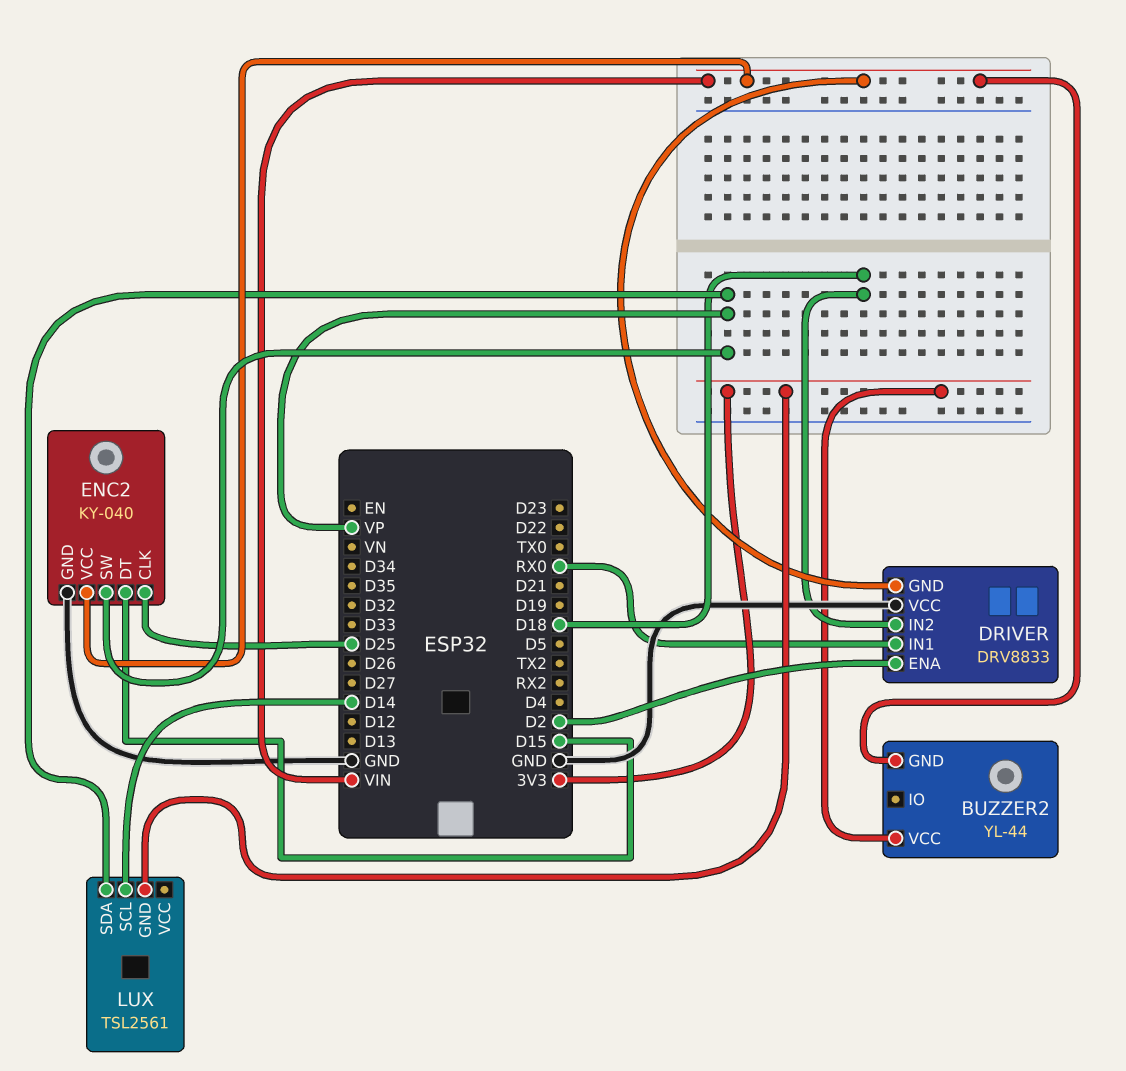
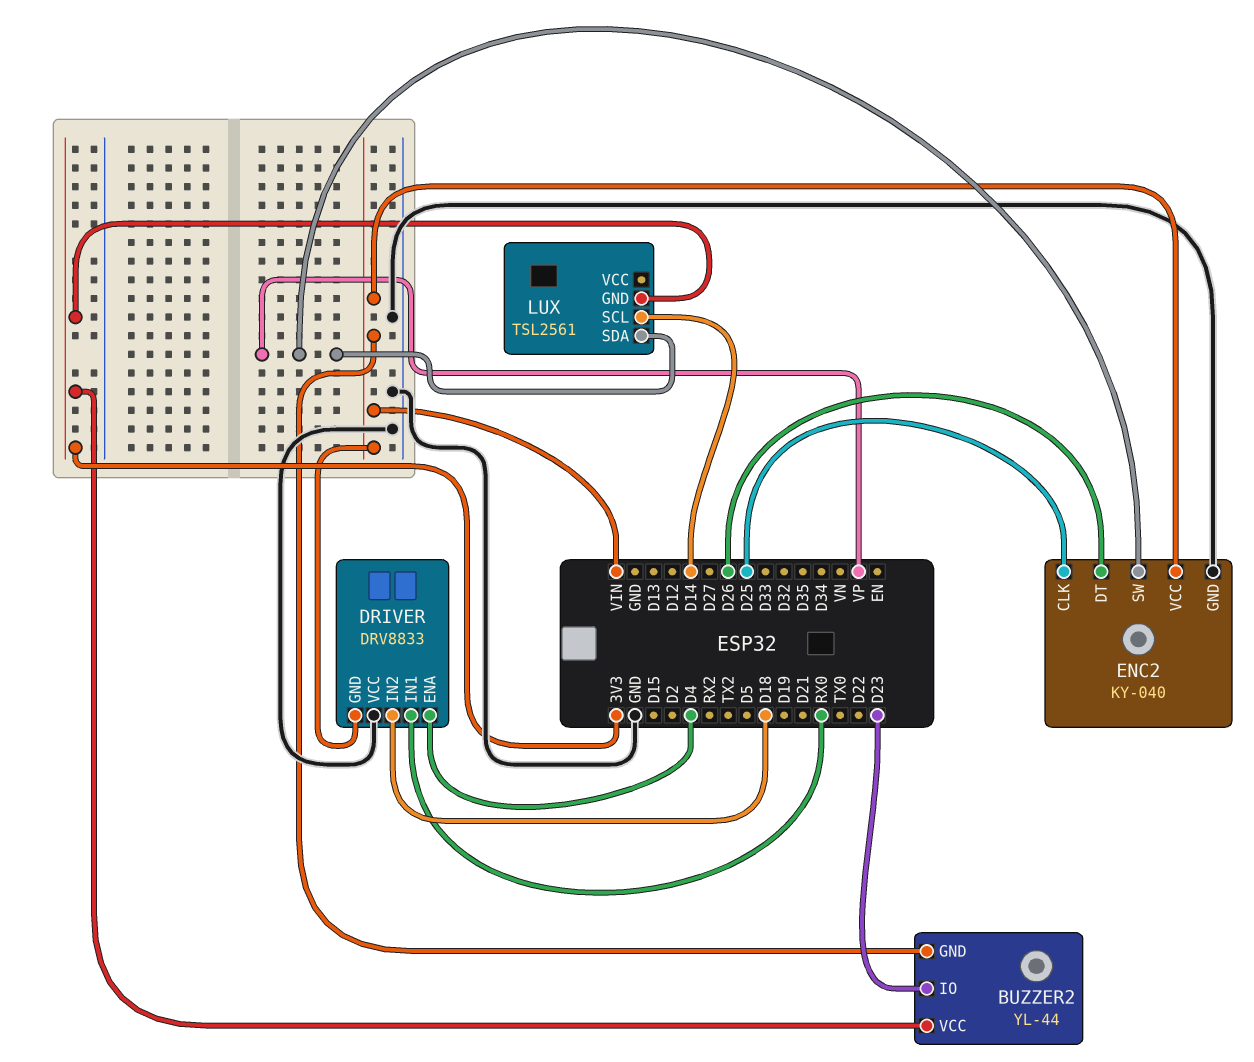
BUZZER2 pin IO: none -> D23
DRIVER pin ENA: D2 -> D4
ENC2 pin DT: D15 -> D26

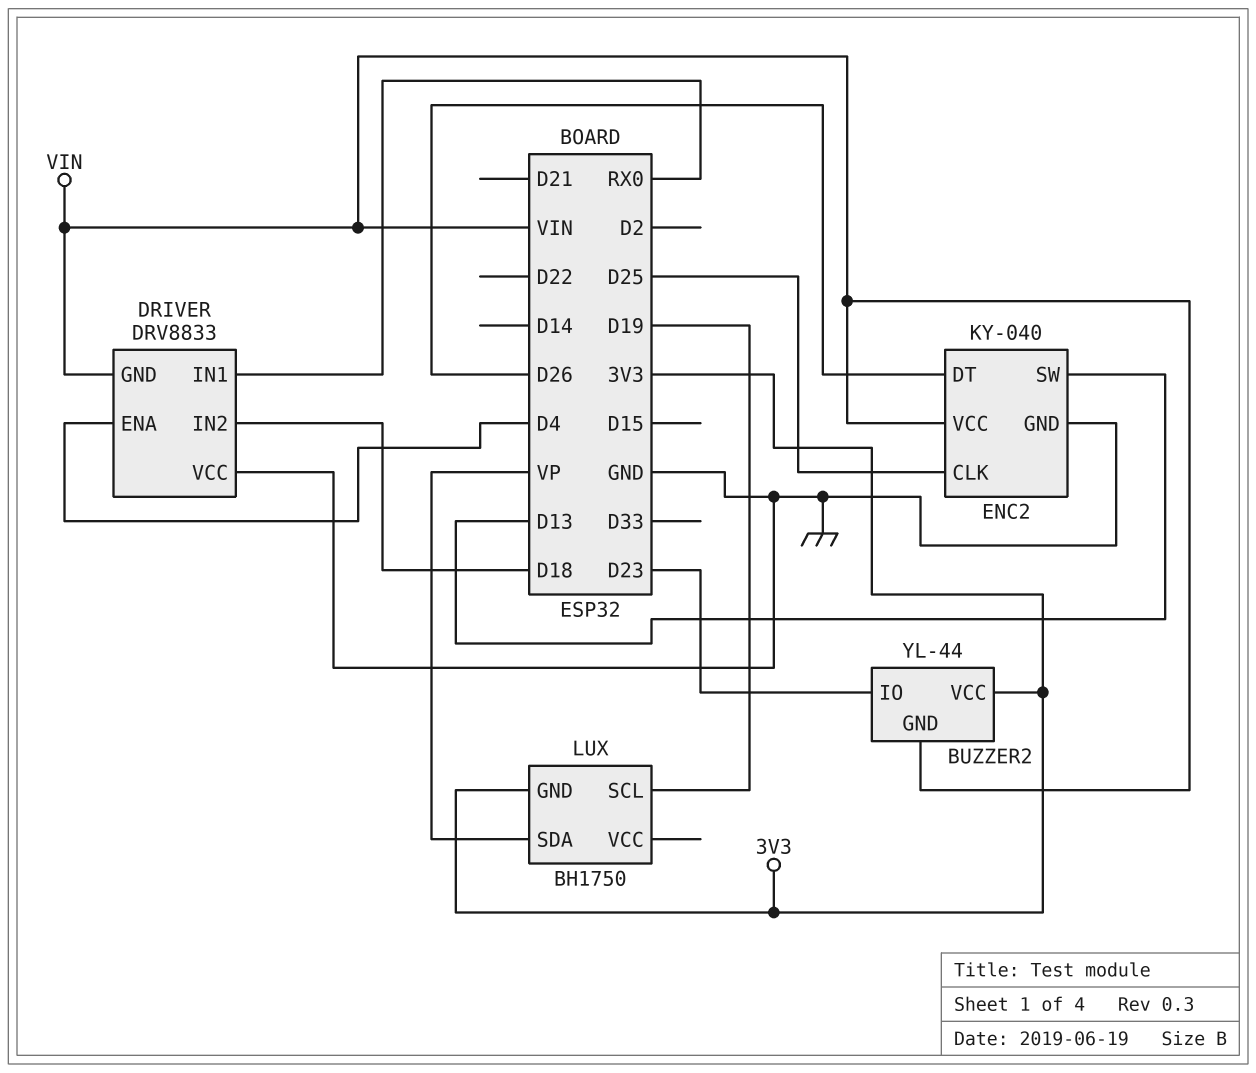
ENC2 pin SW: VP -> D13
LUX: TSL2561 -> BH1750
LUX pin SCL: D14 -> D19

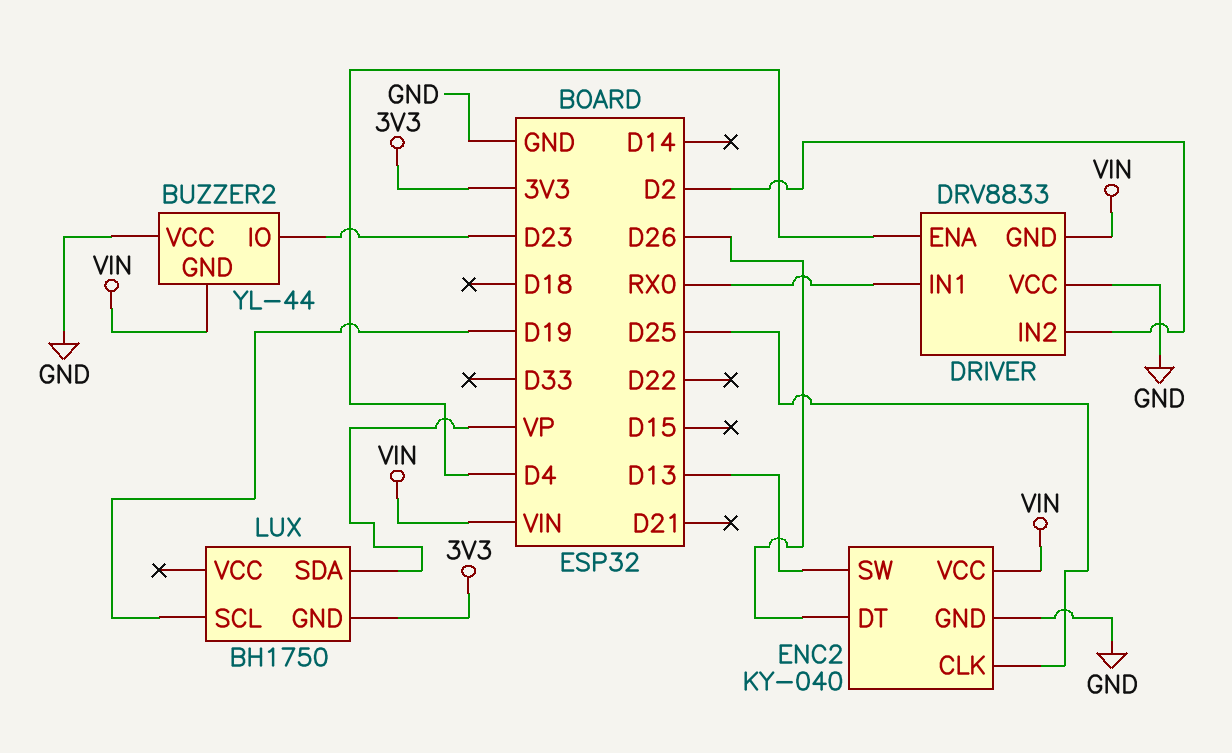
BUZZER2 pin VCC: 3V3 -> GND
DRIVER pin IN2: D18 -> D2

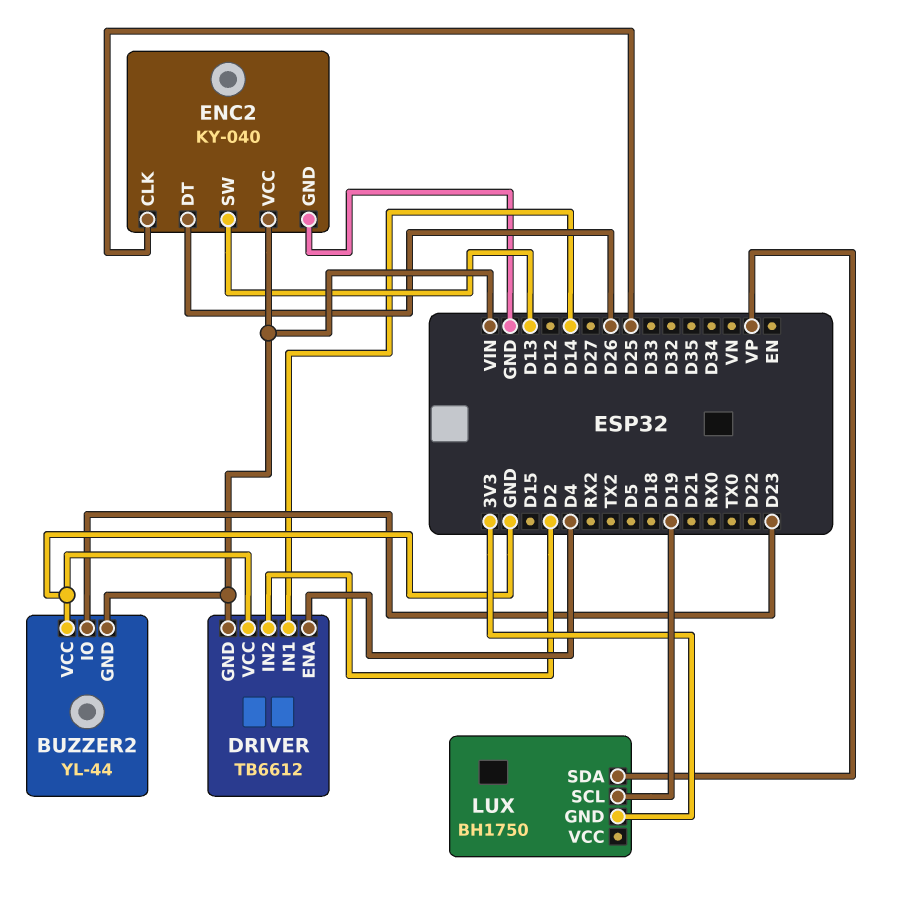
DRIVER: DRV8833 -> TB6612
DRIVER pin IN1: RX0 -> D14

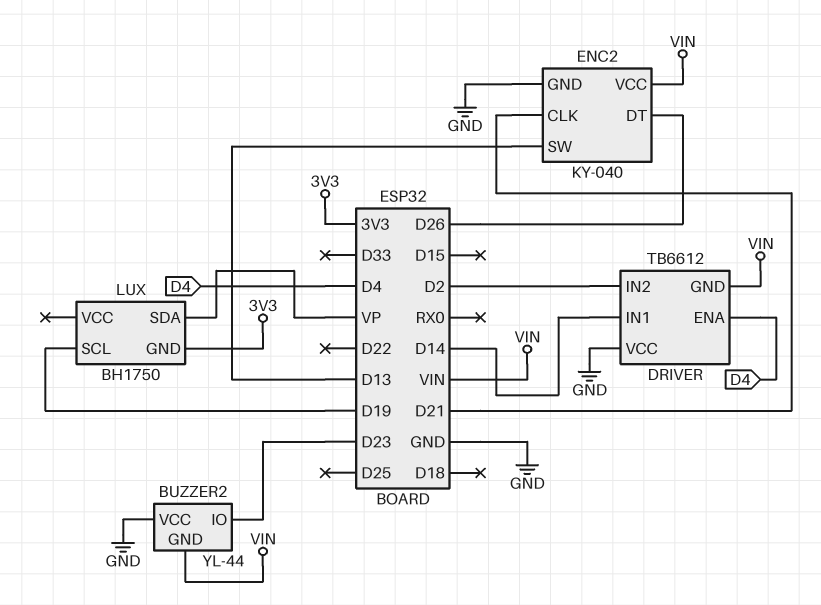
ENC2 pin CLK: D25 -> D21

